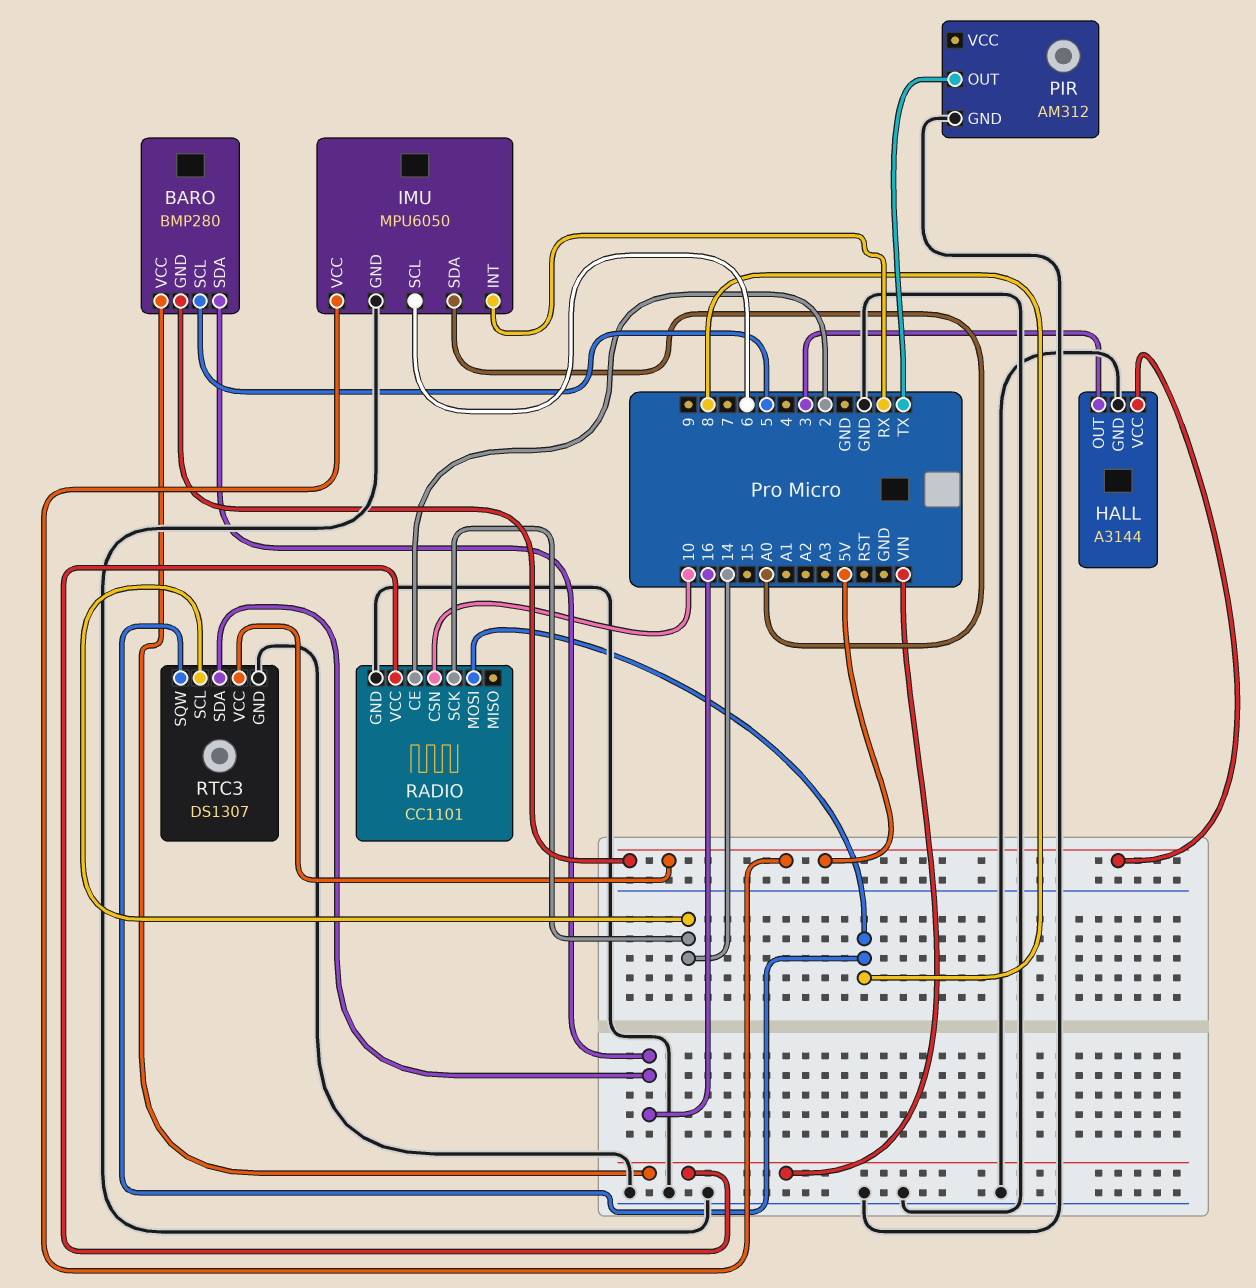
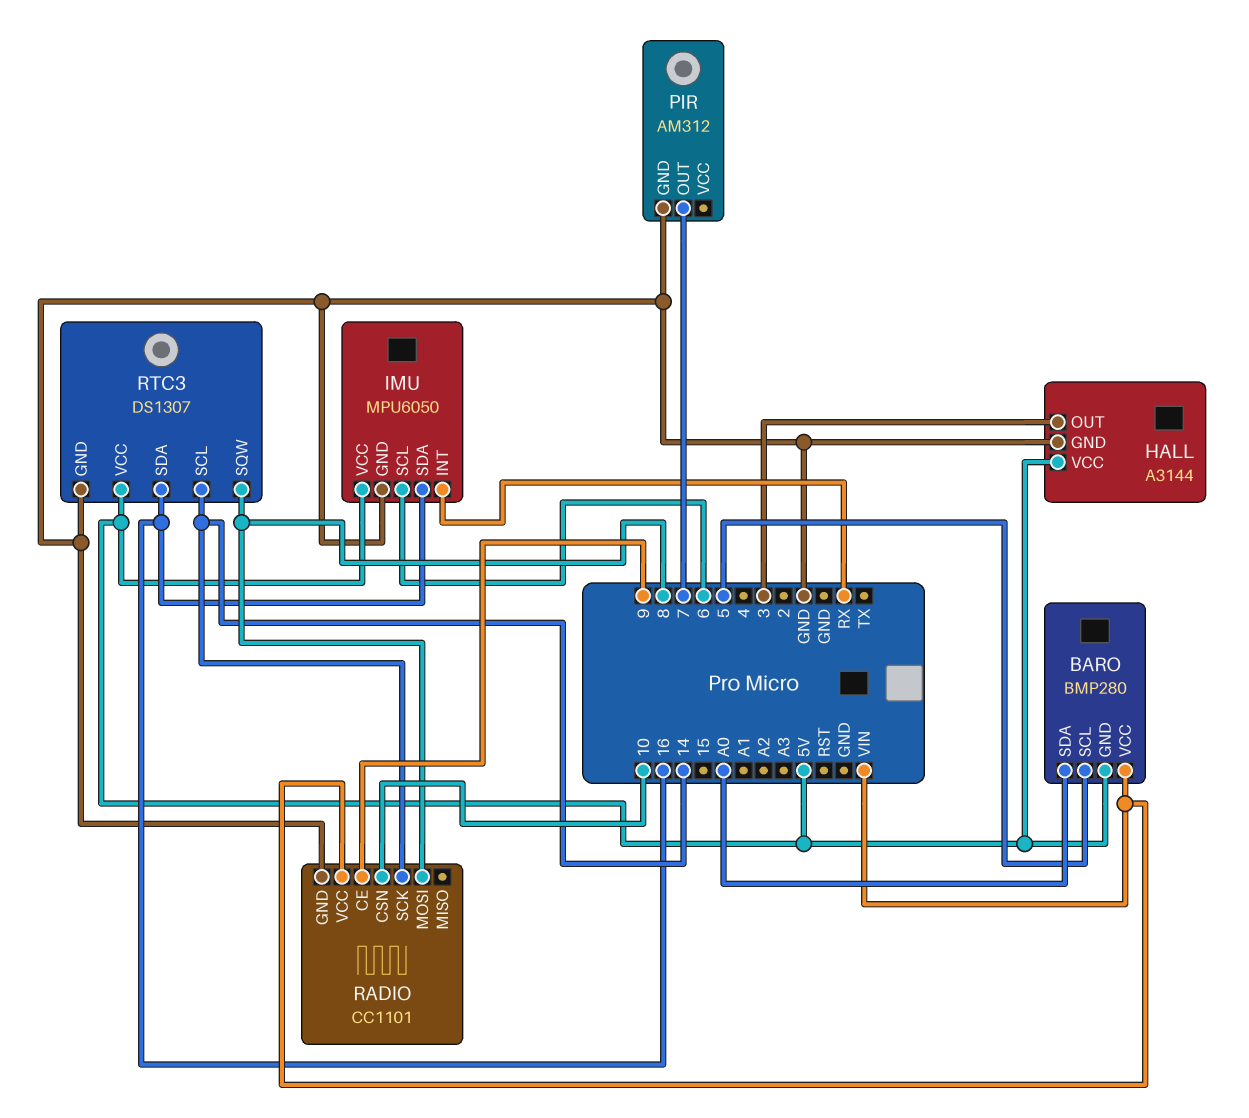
BARO pin SDA: 16 -> A0
IMU pin SDA: A0 -> 16
PIR pin OUT: TX -> 7
RADIO pin CE: 2 -> 9

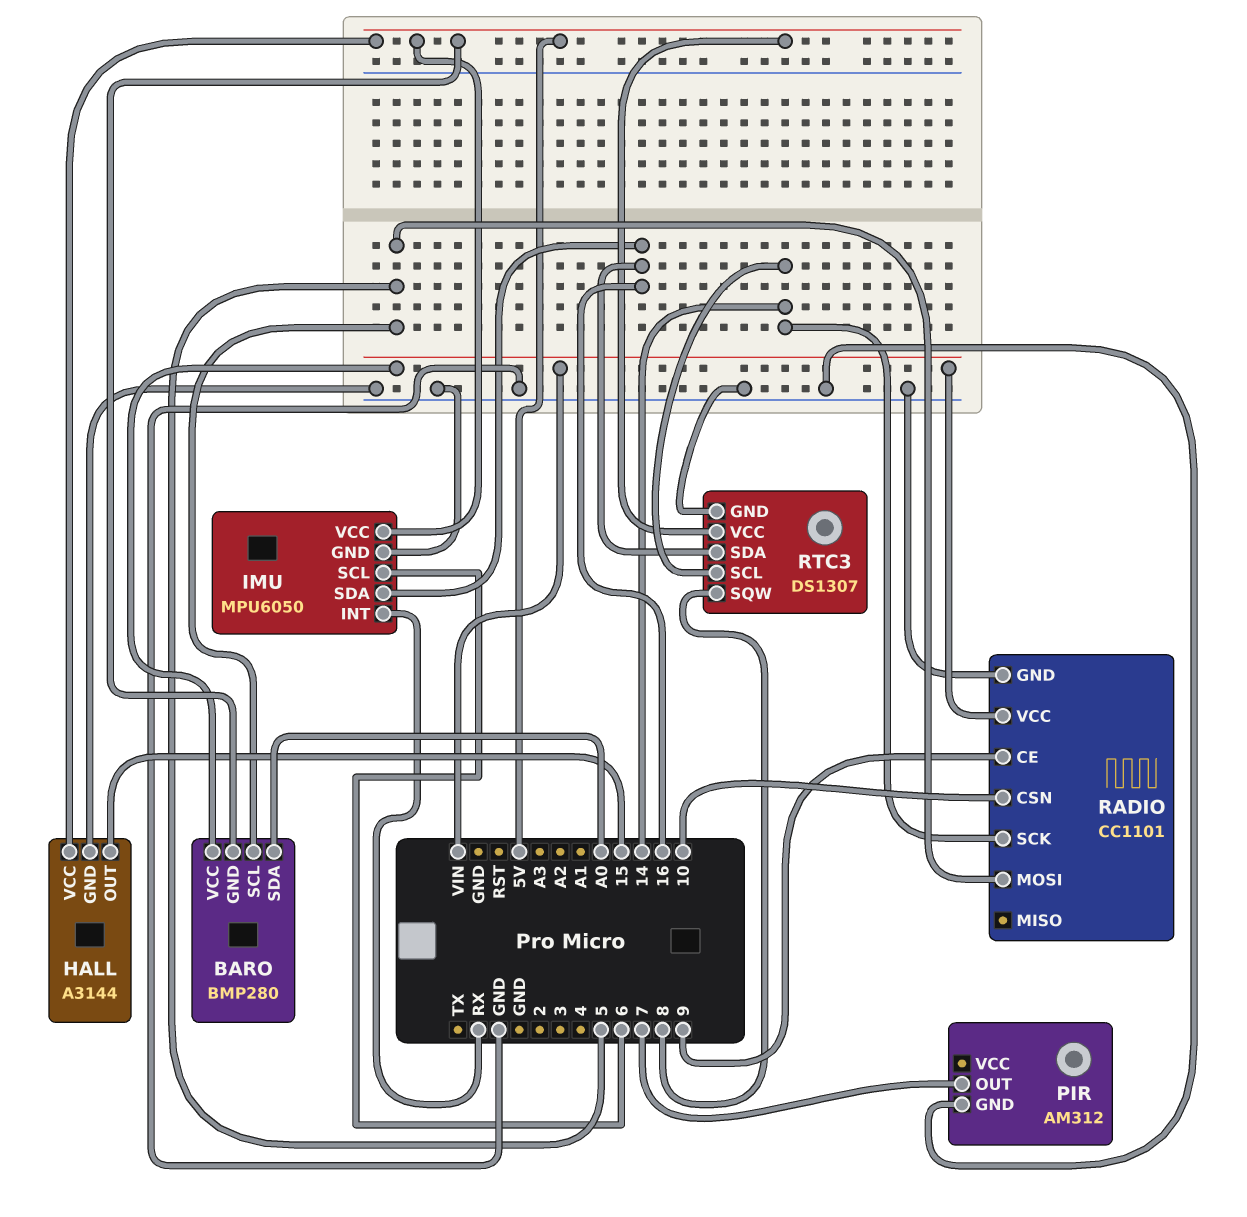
HALL pin OUT: 3 -> 15
RADIO pin MOSI: 8 -> 5

